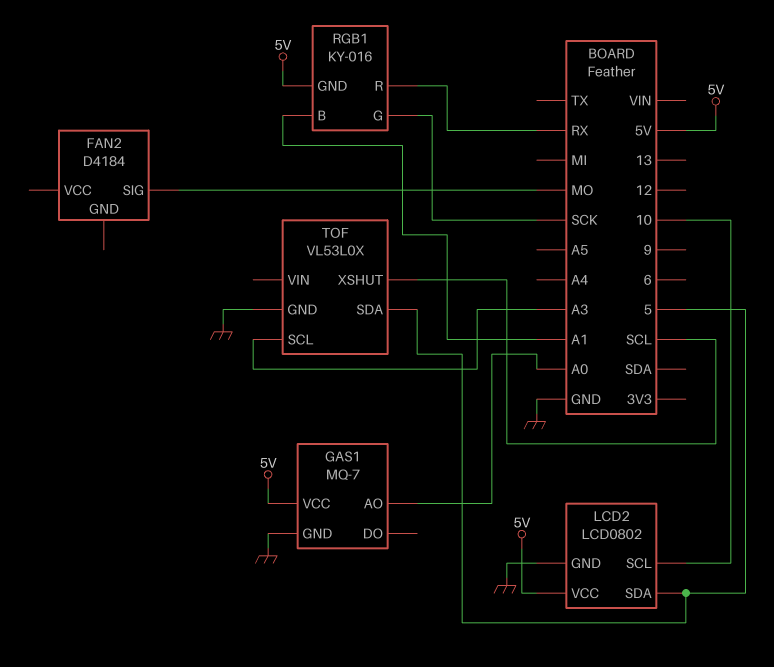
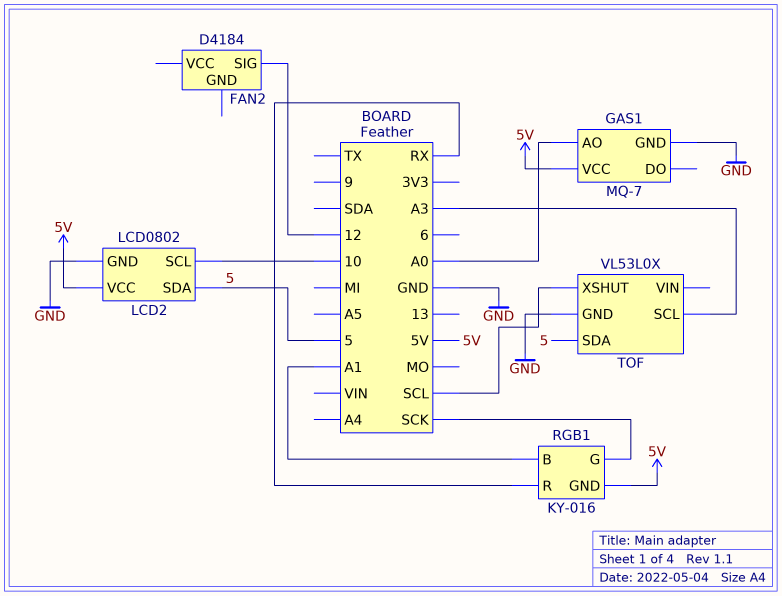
FAN2 pin SIG: MO -> 12

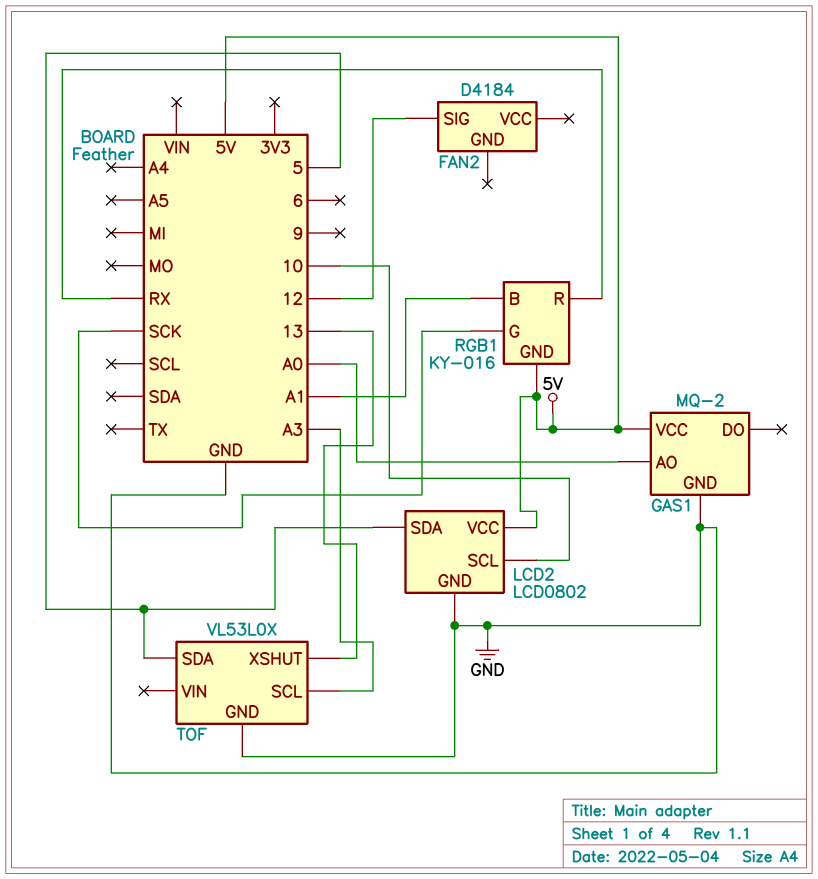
GAS1: MQ-7 -> MQ-2
TOF pin XSHUT: SCL -> 13

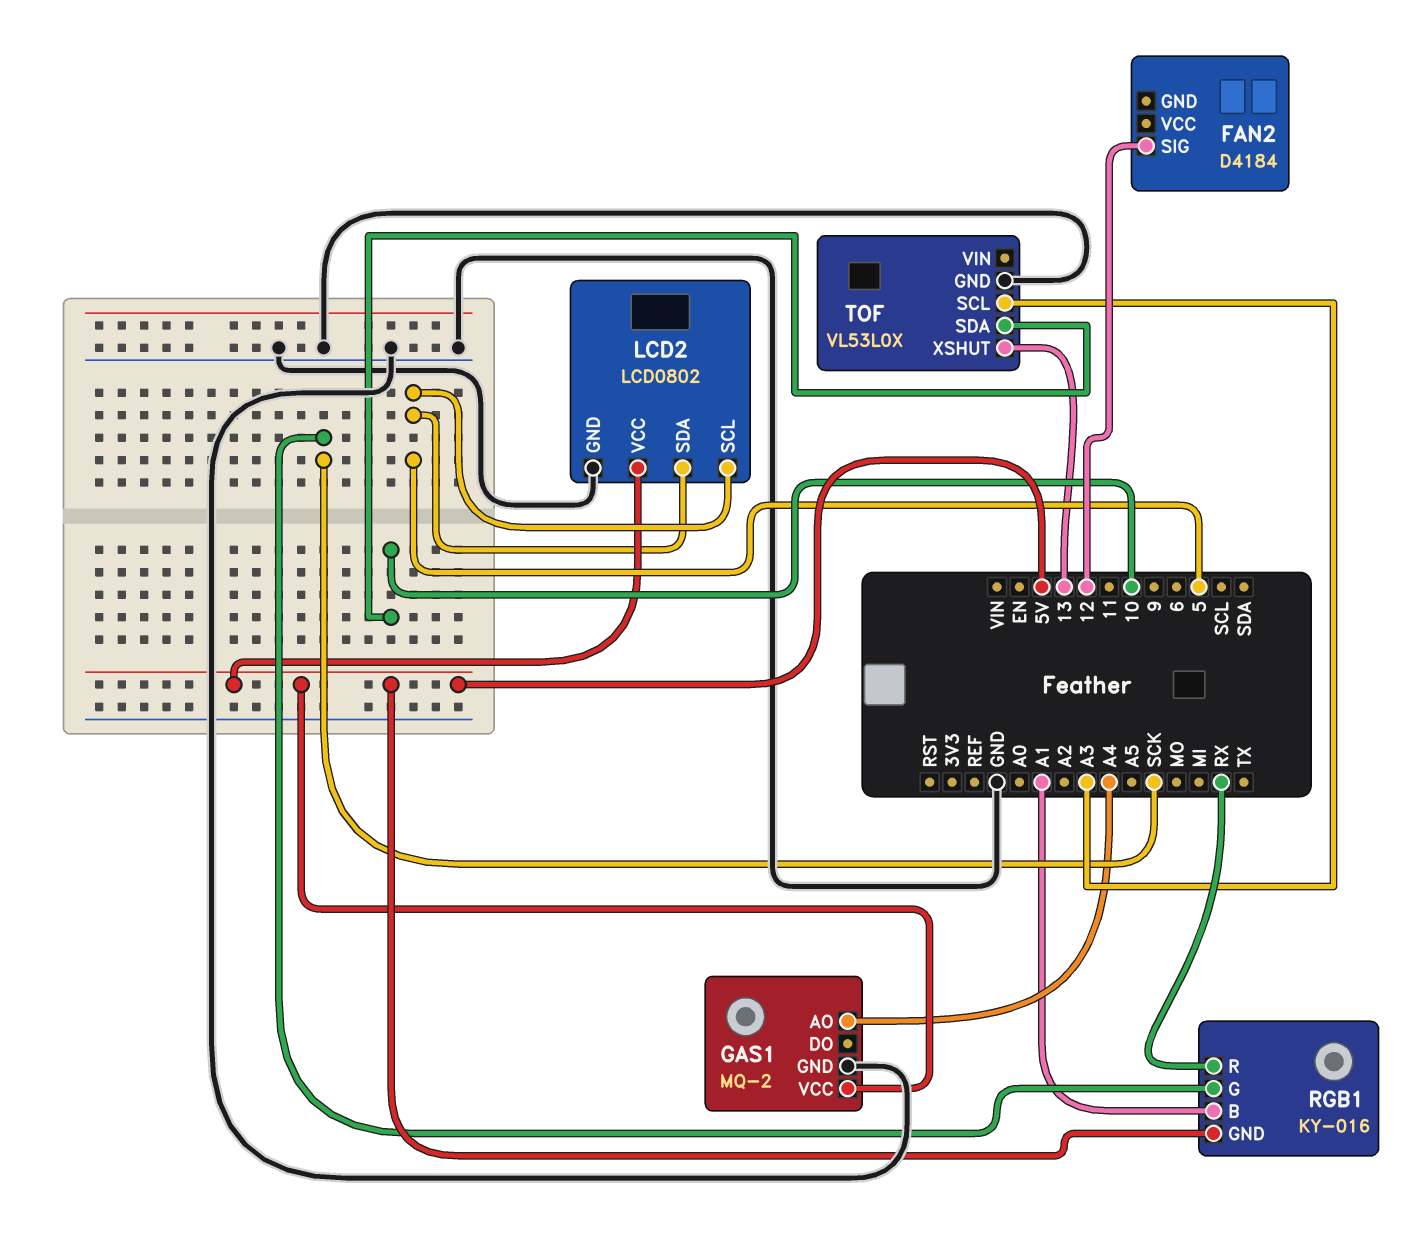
GAS1 pin AO: A0 -> A4
LCD2 pin SCL: 10 -> 5
TOF pin SDA: 5 -> 10

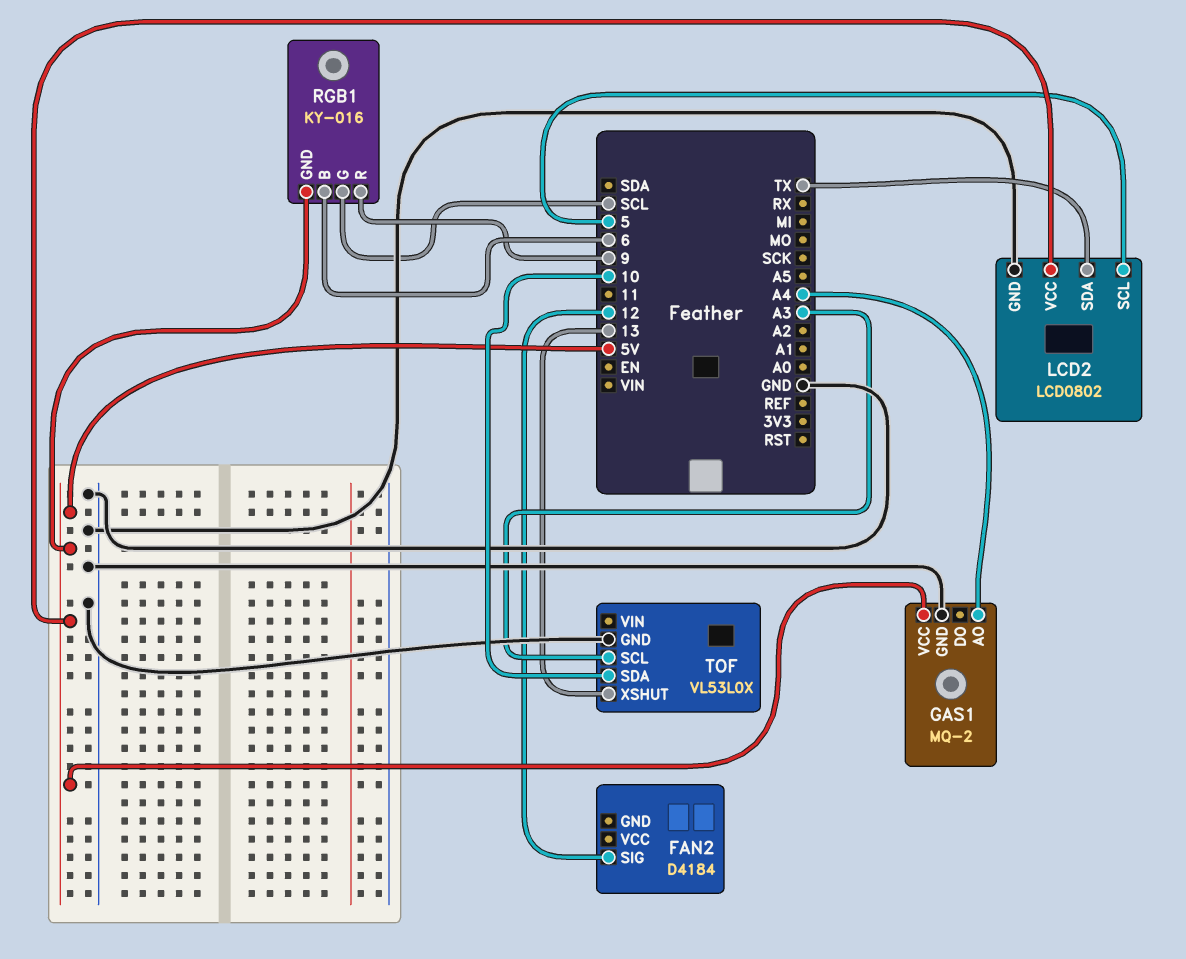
LCD2 pin SDA: 5 -> TX
RGB1 pin B: A1 -> 6
RGB1 pin G: SCK -> SCL
RGB1 pin R: RX -> 9

